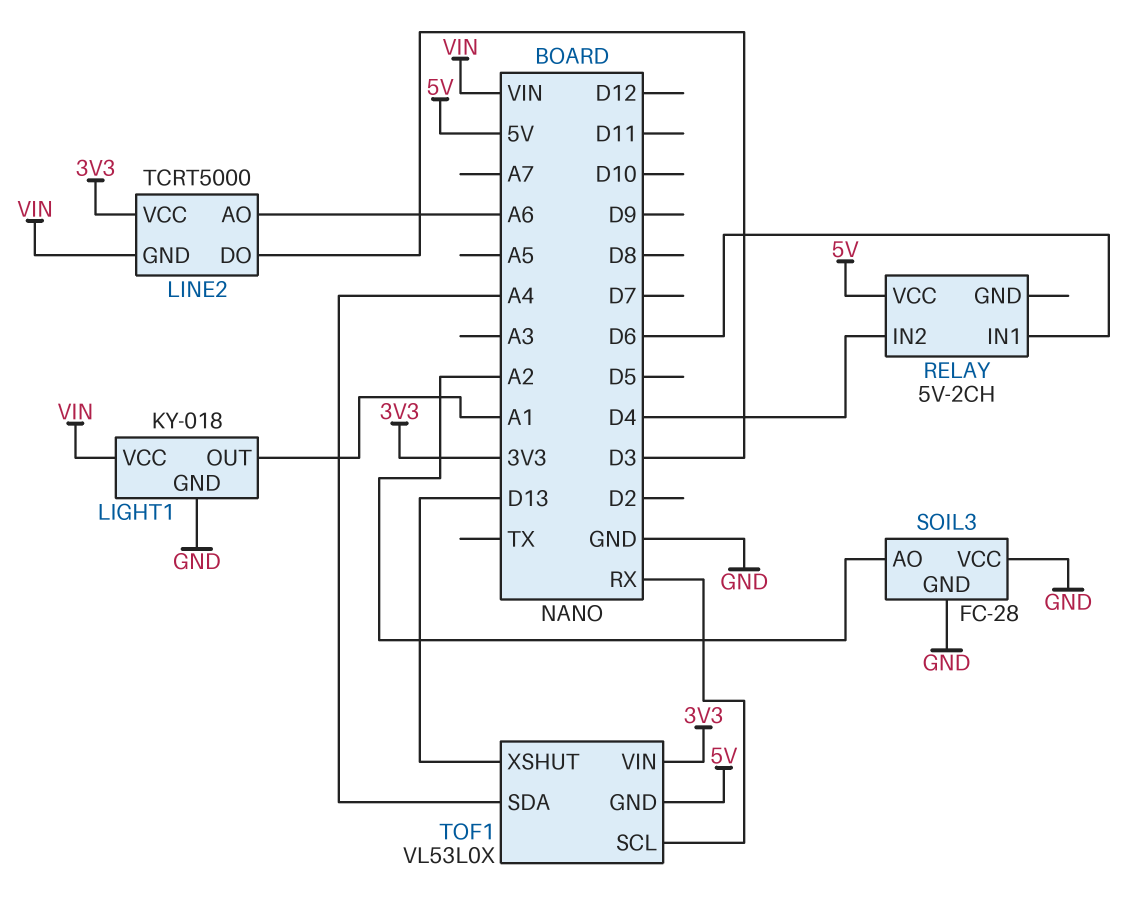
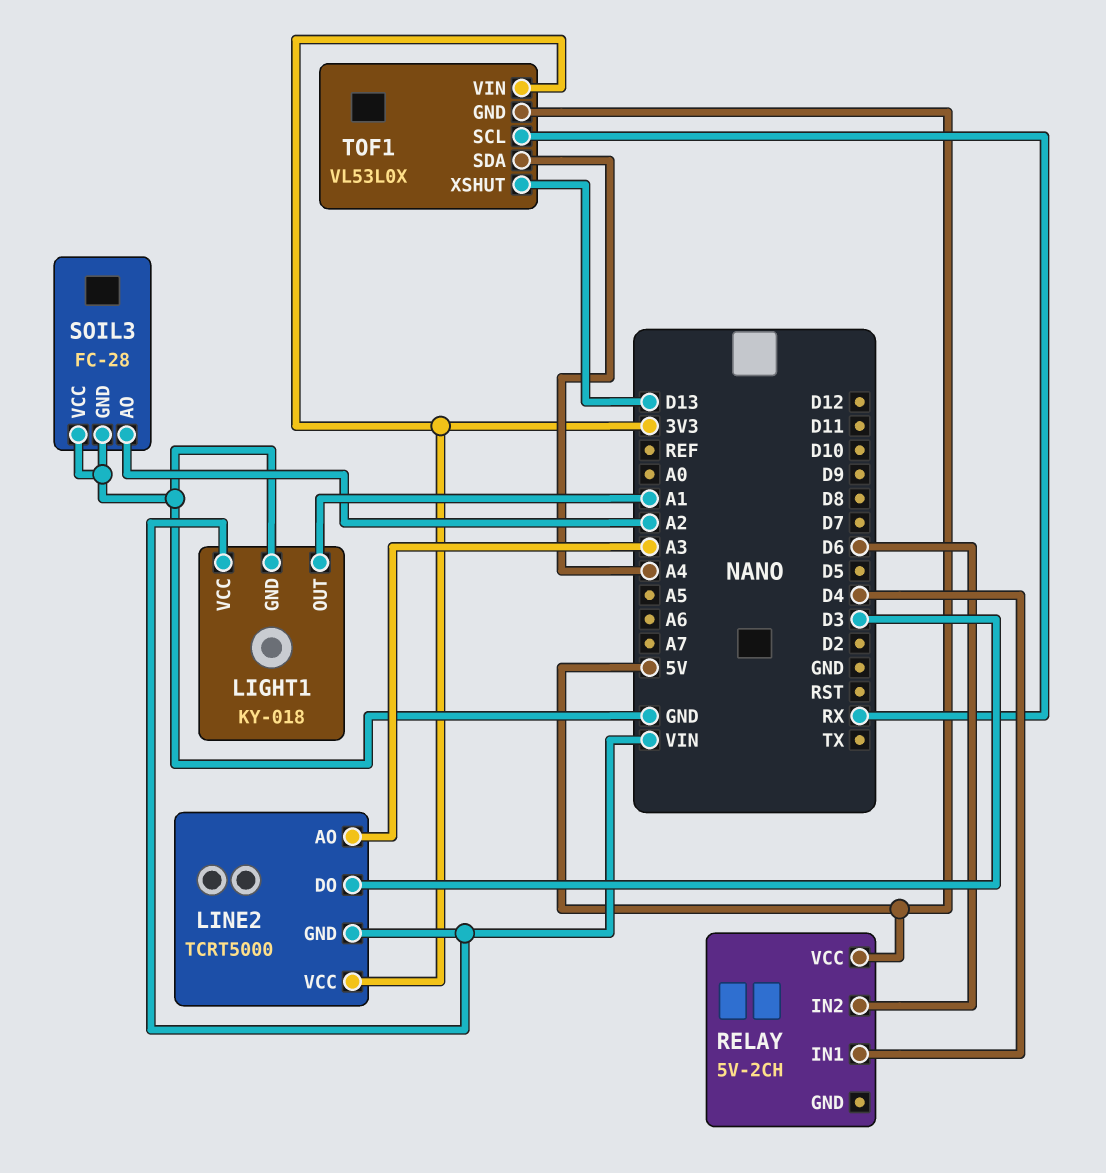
LINE2 pin AO: A6 -> A3
RELAY pin IN1: D6 -> D4
RELAY pin IN2: D4 -> D6

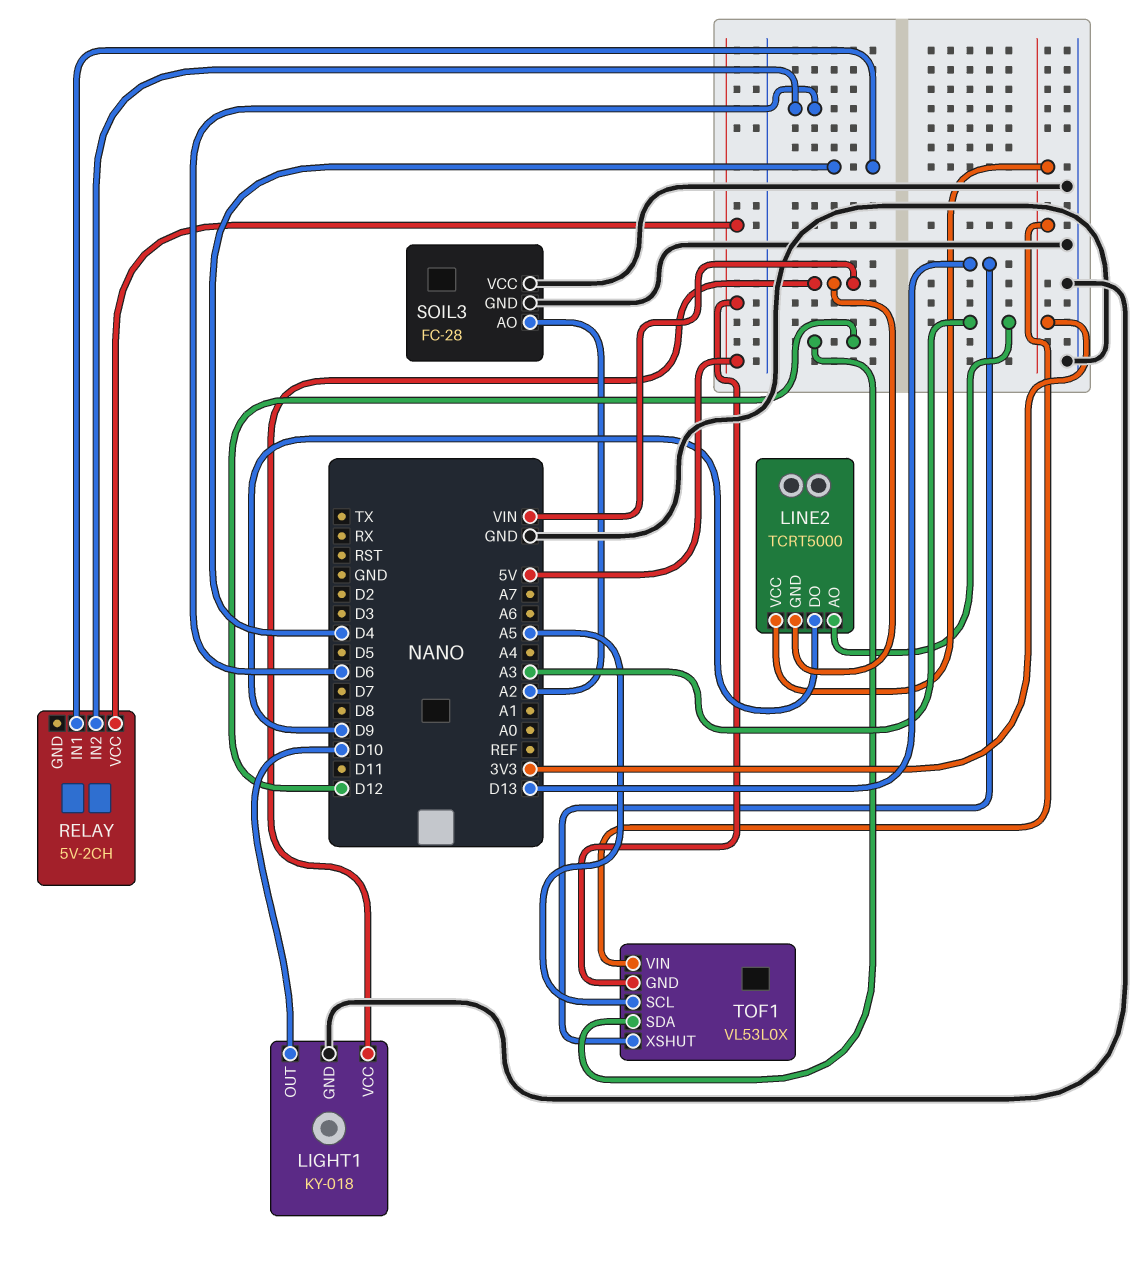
LIGHT1 pin OUT: A1 -> D10
LINE2 pin DO: D3 -> D9
TOF1 pin SCL: RX -> A5
TOF1 pin SDA: A4 -> D12

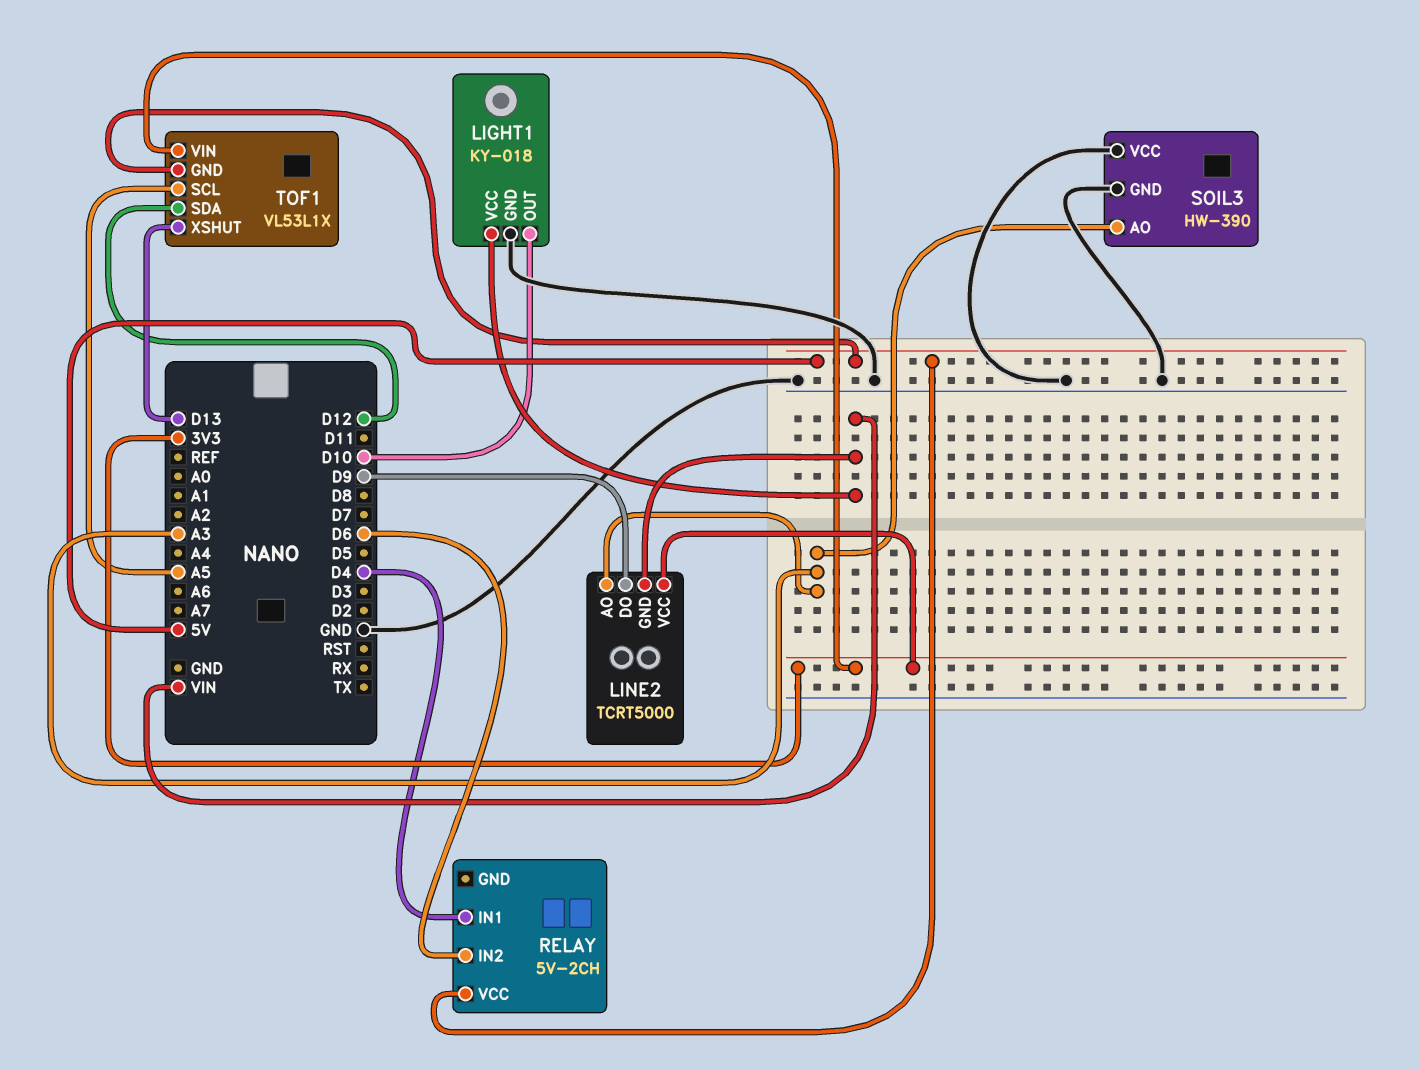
SOIL3: FC-28 -> HW-390
SOIL3 pin AO: A2 -> A3
TOF1: VL53L0X -> VL53L1X

